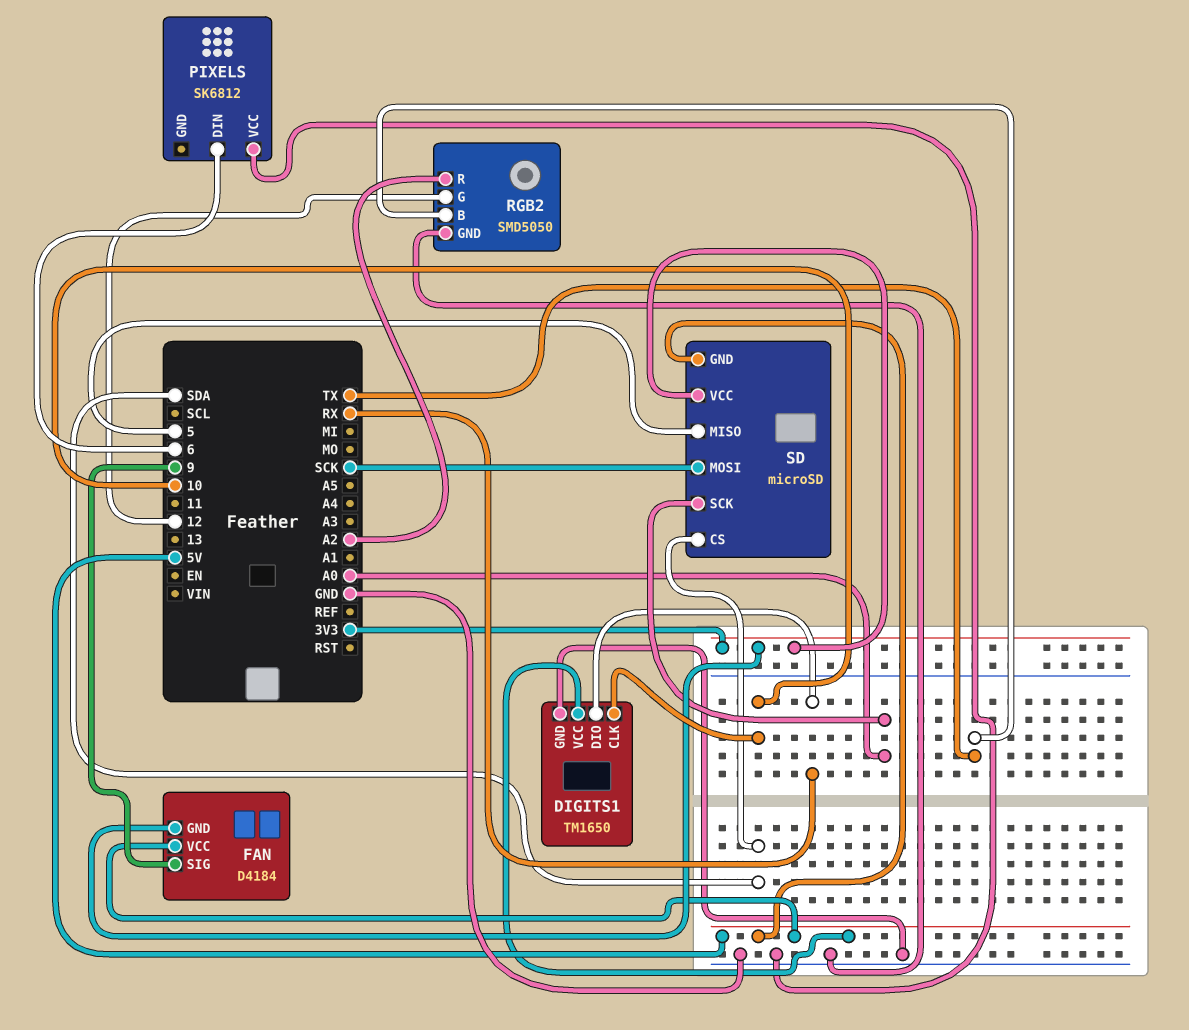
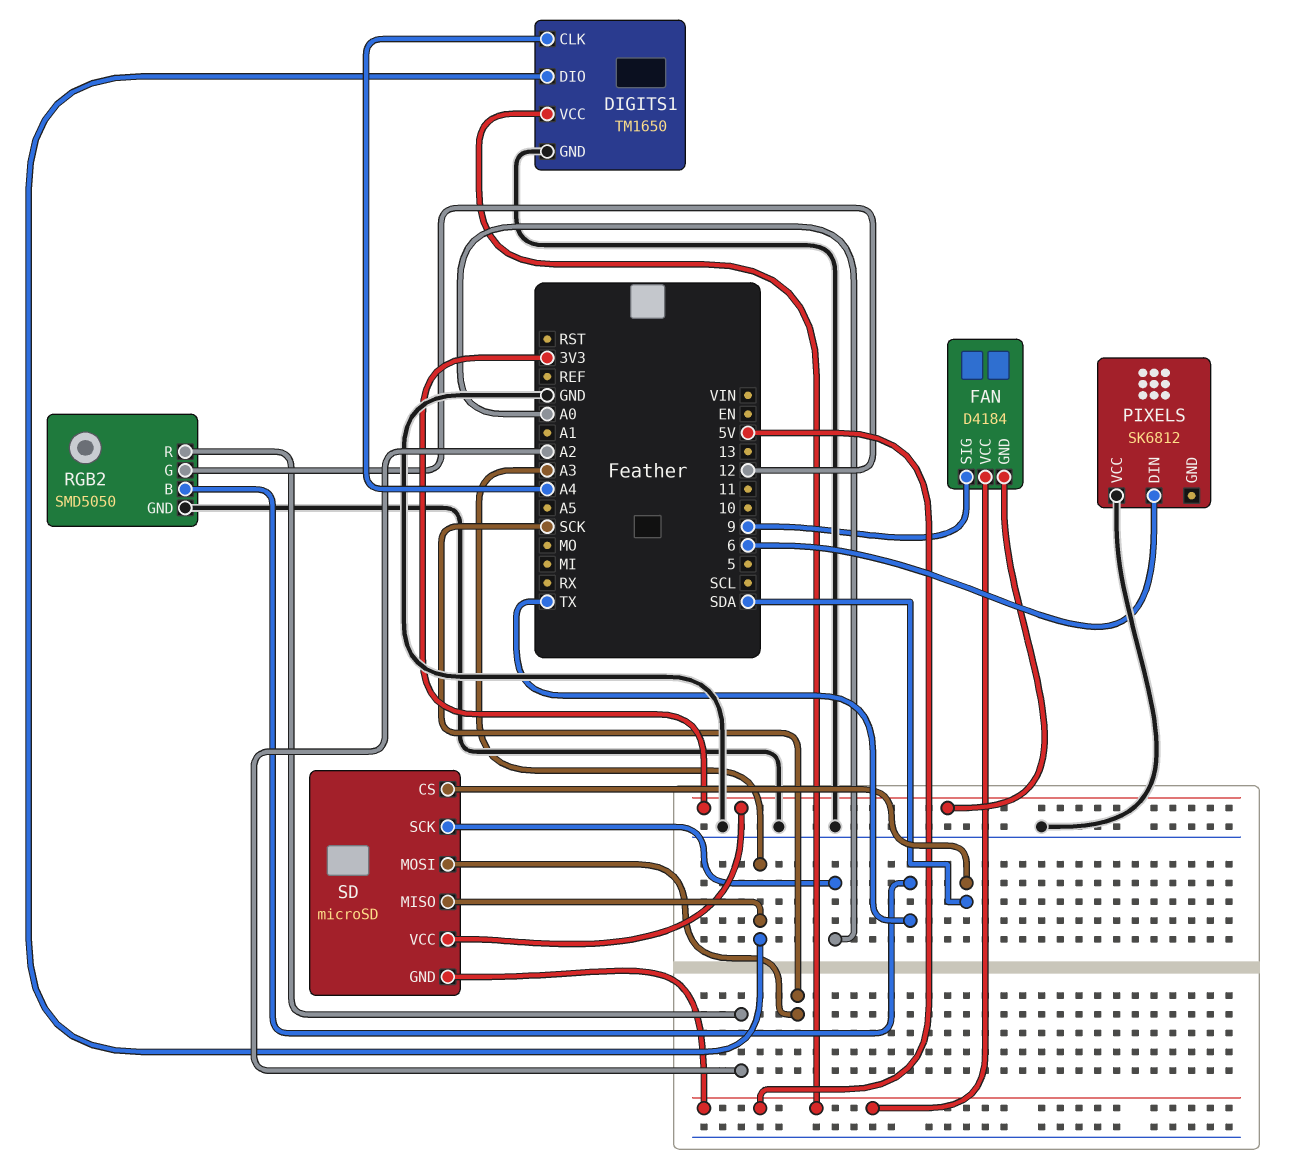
DIGITS1 pin CLK: 10 -> A4
DIGITS1 pin DIO: RX -> A3
SD pin MISO: 5 -> A3

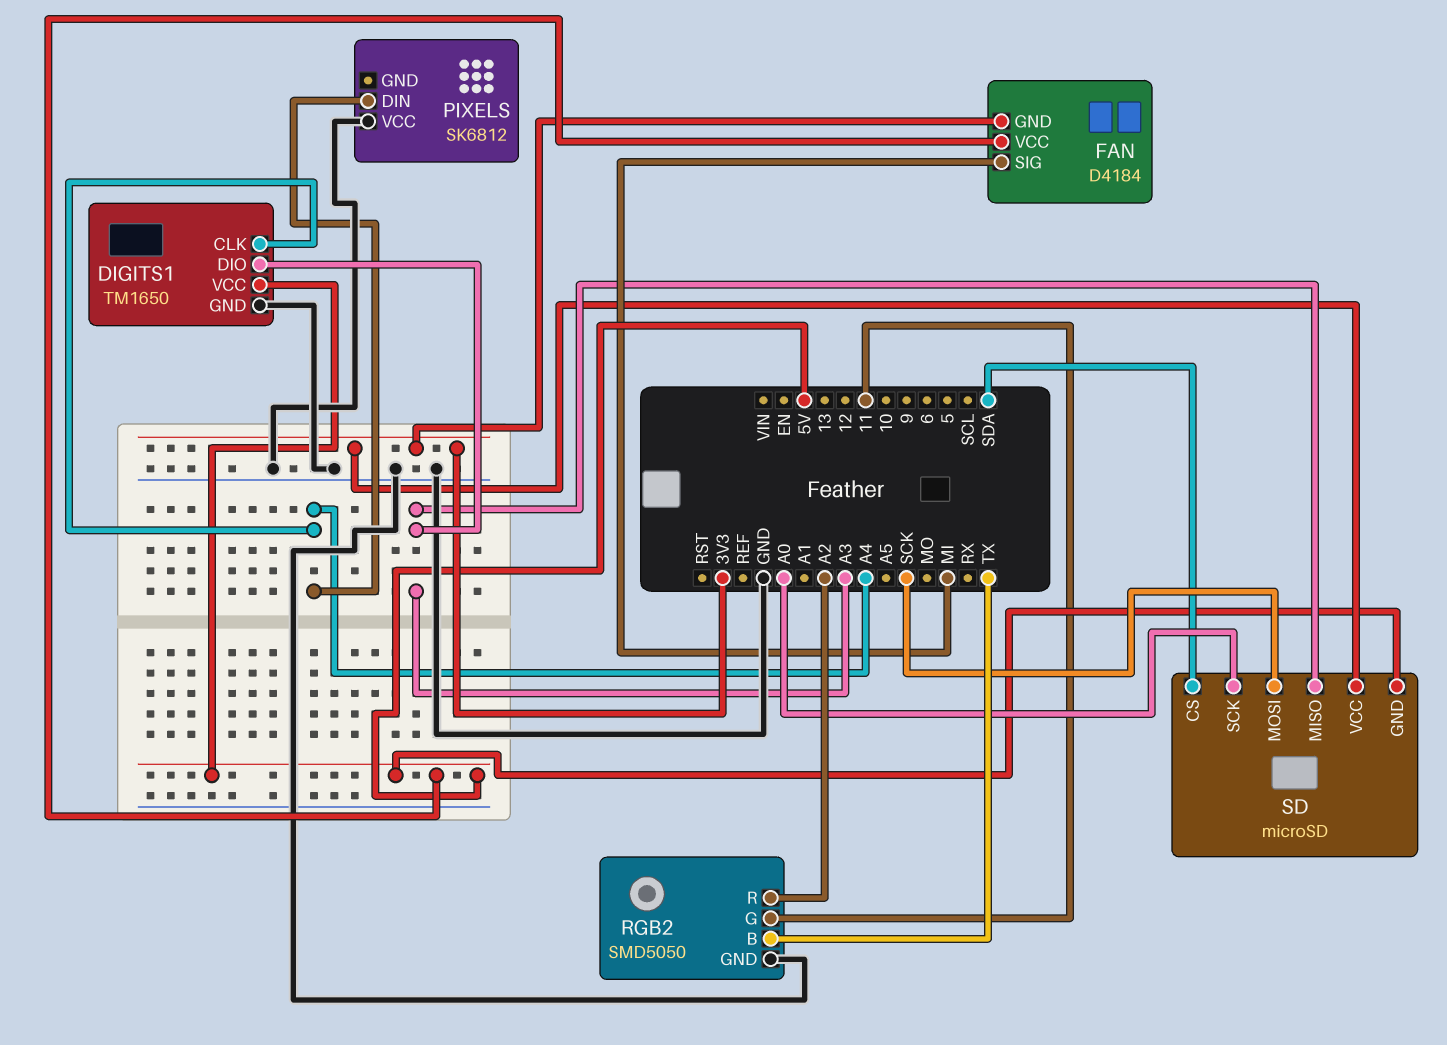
FAN pin SIG: 9 -> MI
PIXELS pin DIN: 6 -> A4
RGB2 pin G: 12 -> 11

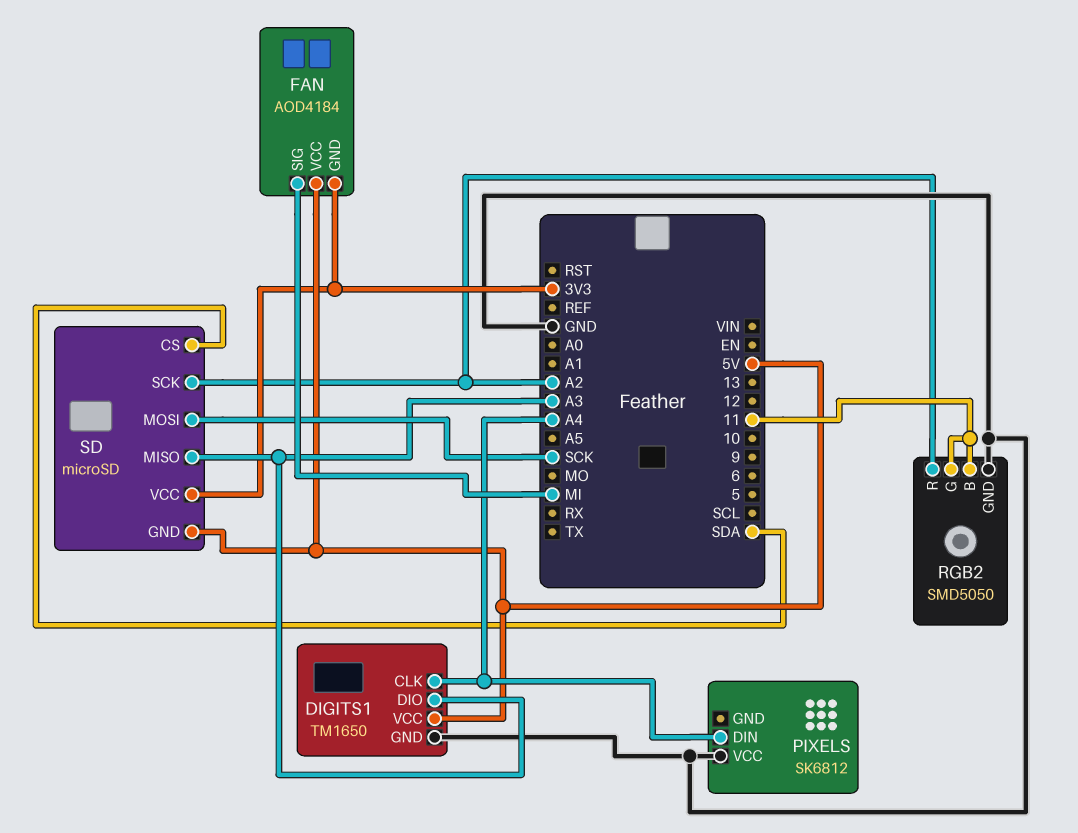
FAN: D4184 -> AOD4184
RGB2 pin B: TX -> 11
SD pin SCK: A0 -> A2

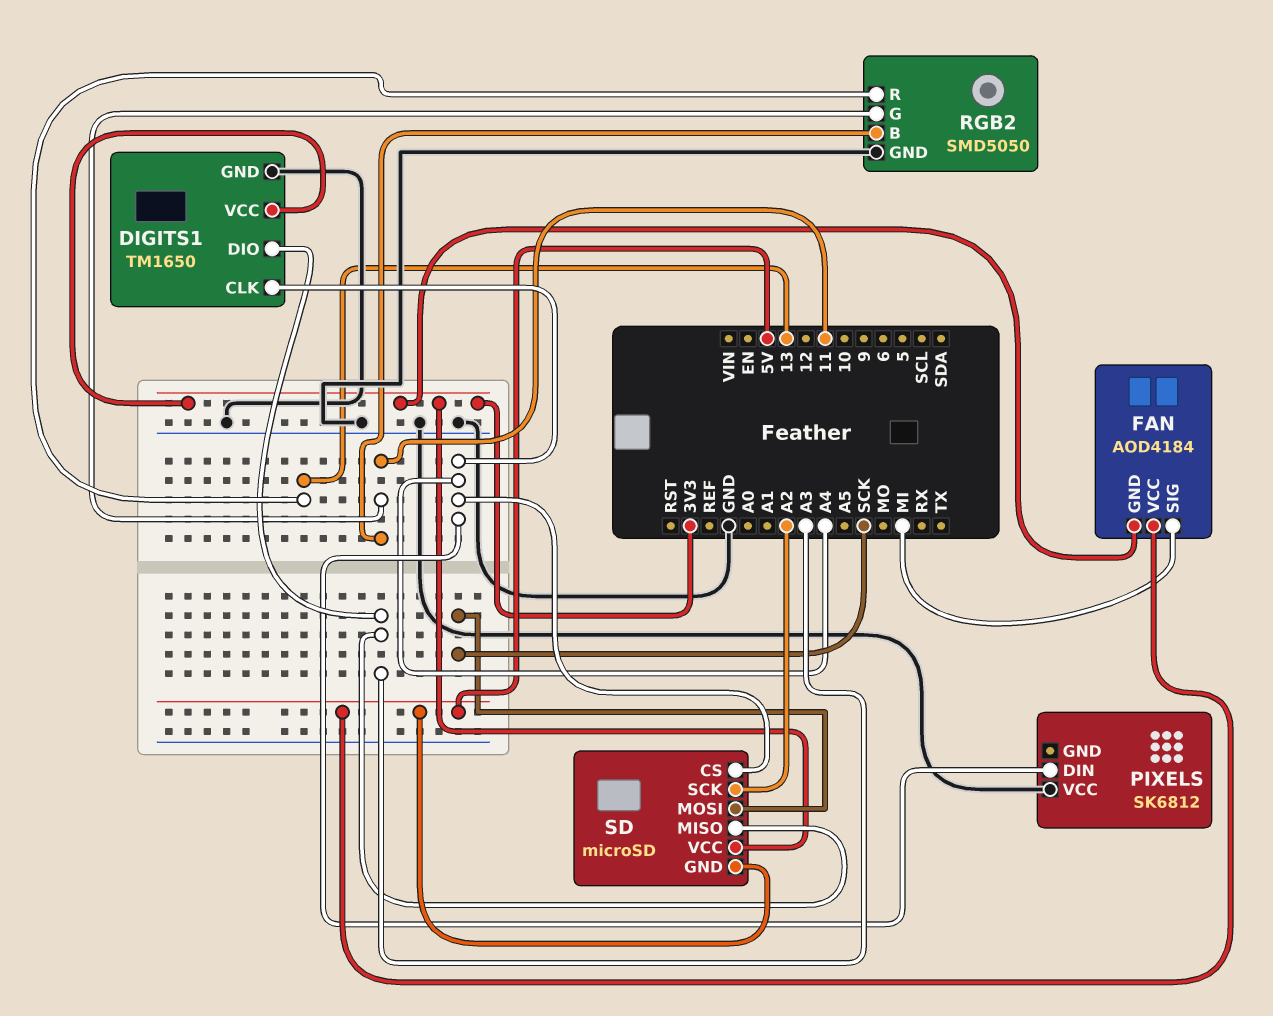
DIGITS1 pin VCC: 5V -> 3V3
RGB2 pin R: A2 -> 13
SD pin CS: SDA -> A4

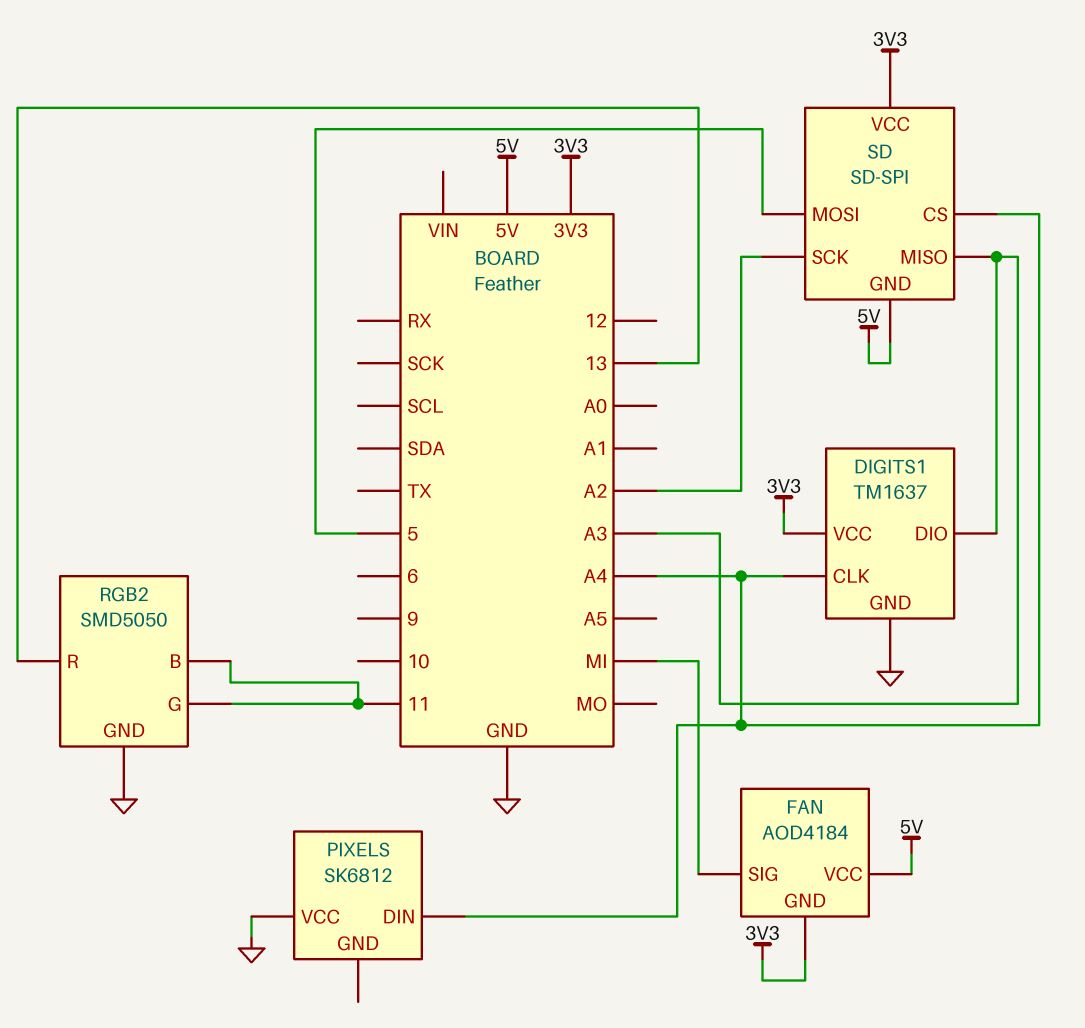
DIGITS1: TM1650 -> TM1637
SD: microSD -> SD-SPI
SD pin MOSI: SCK -> 5

